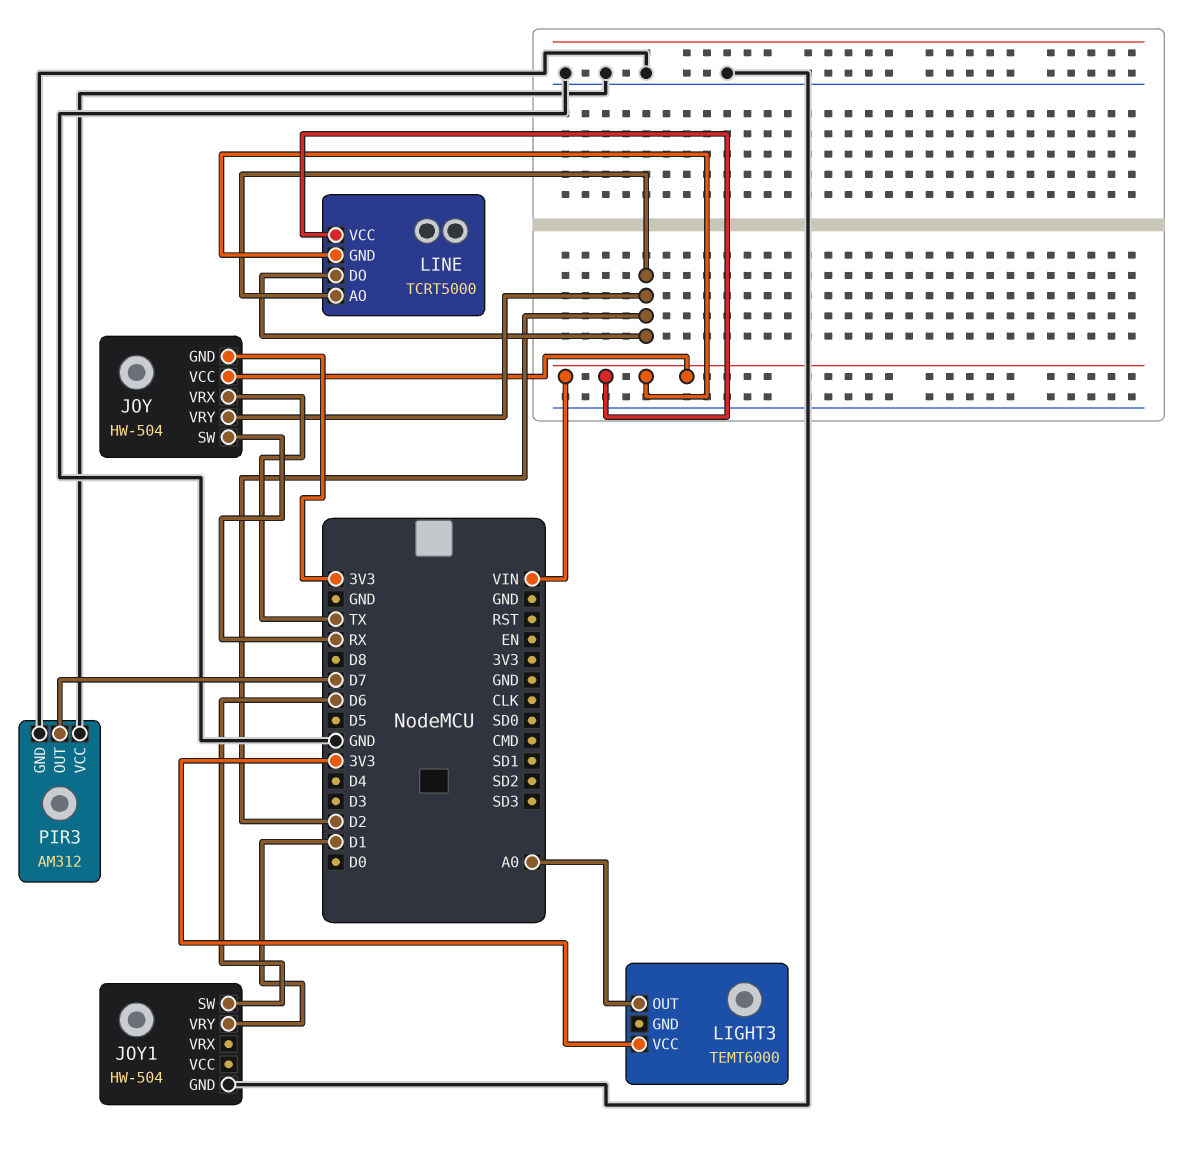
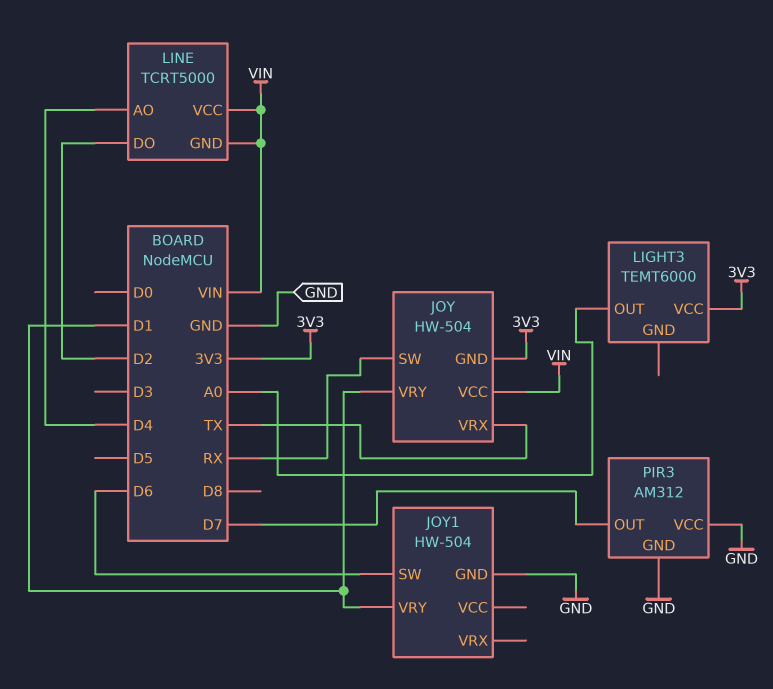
JOY pin VRY: D2 -> D1
LINE pin AO: D2 -> D4

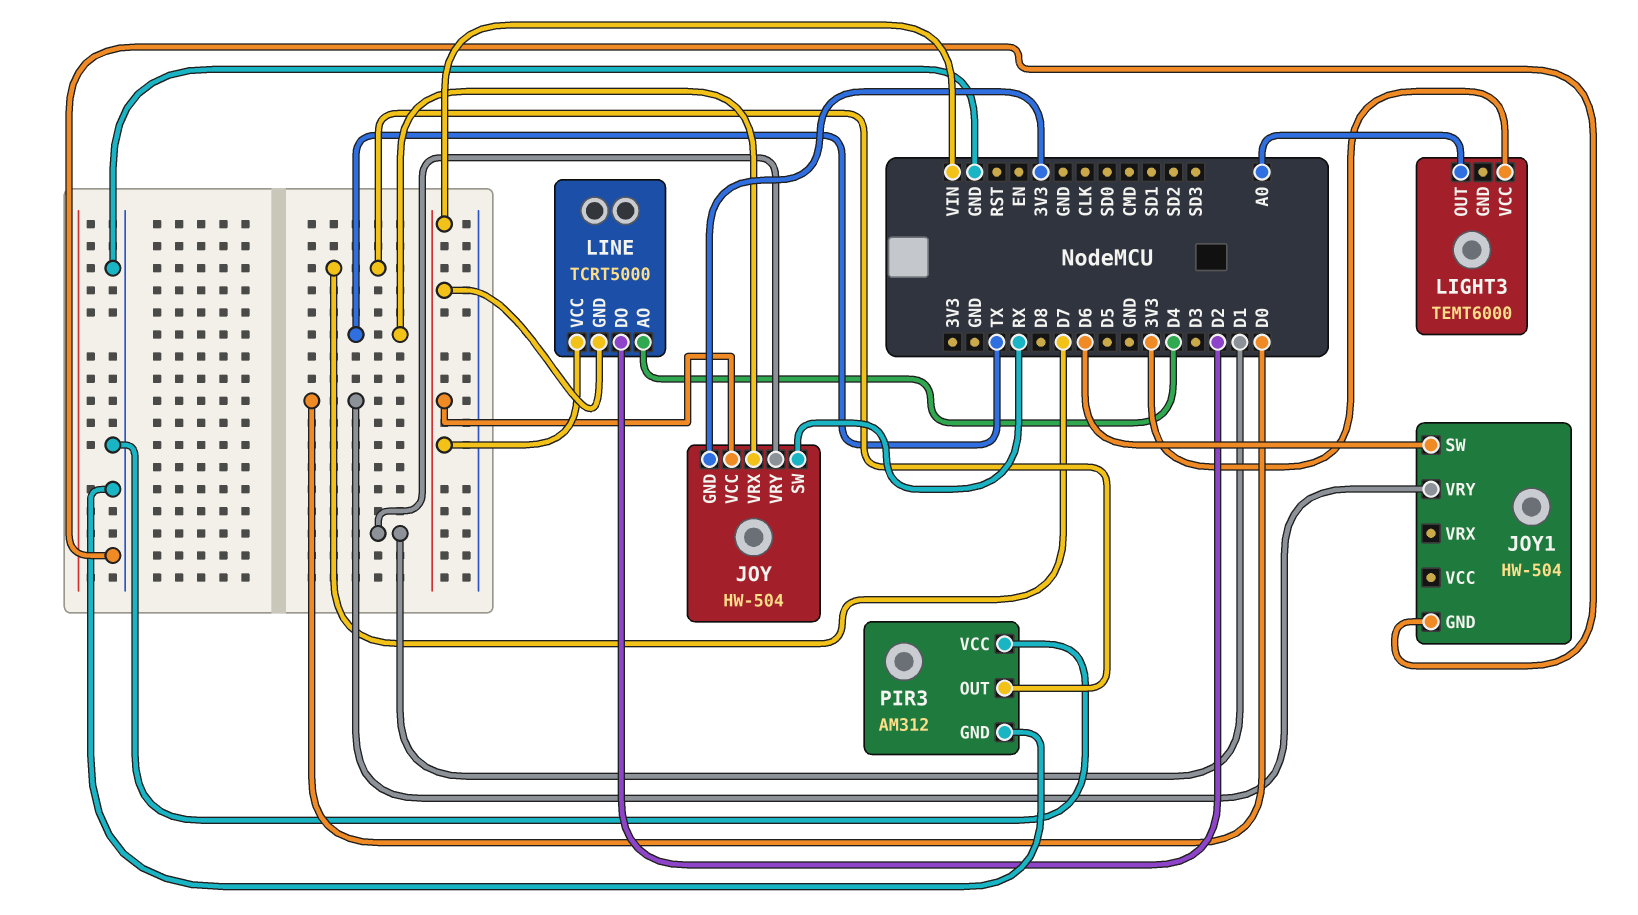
JOY1 pin VRY: D1 -> D0

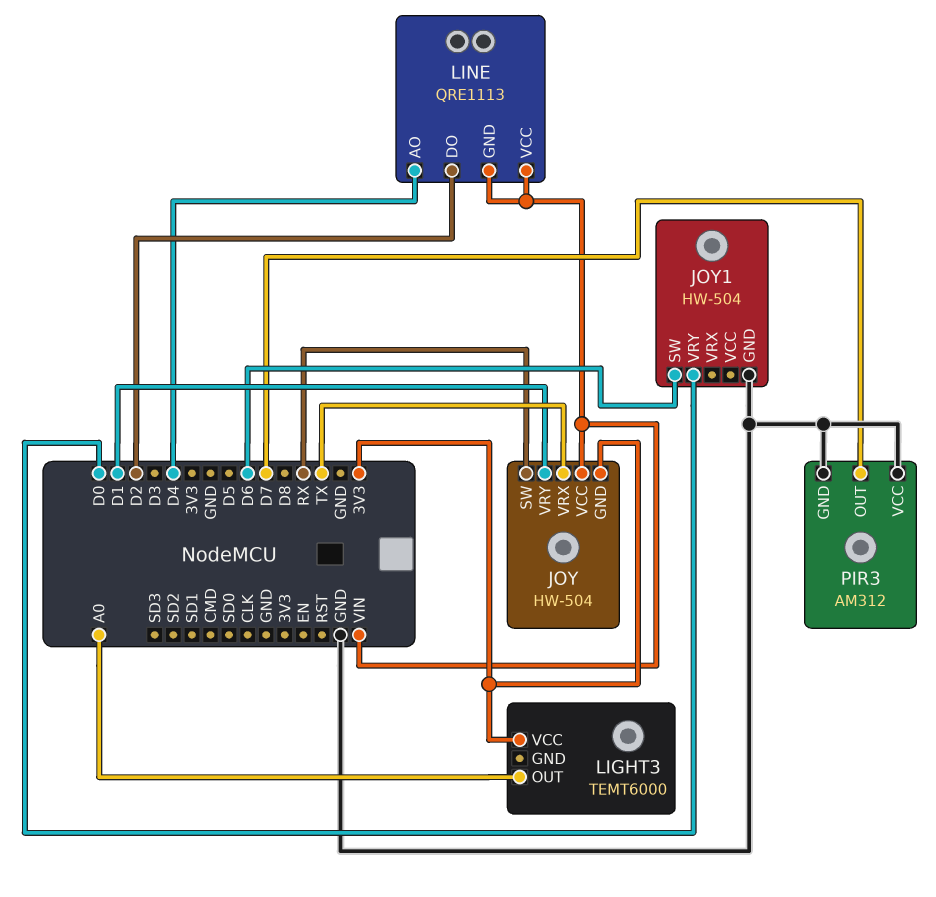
LINE: TCRT5000 -> QRE1113

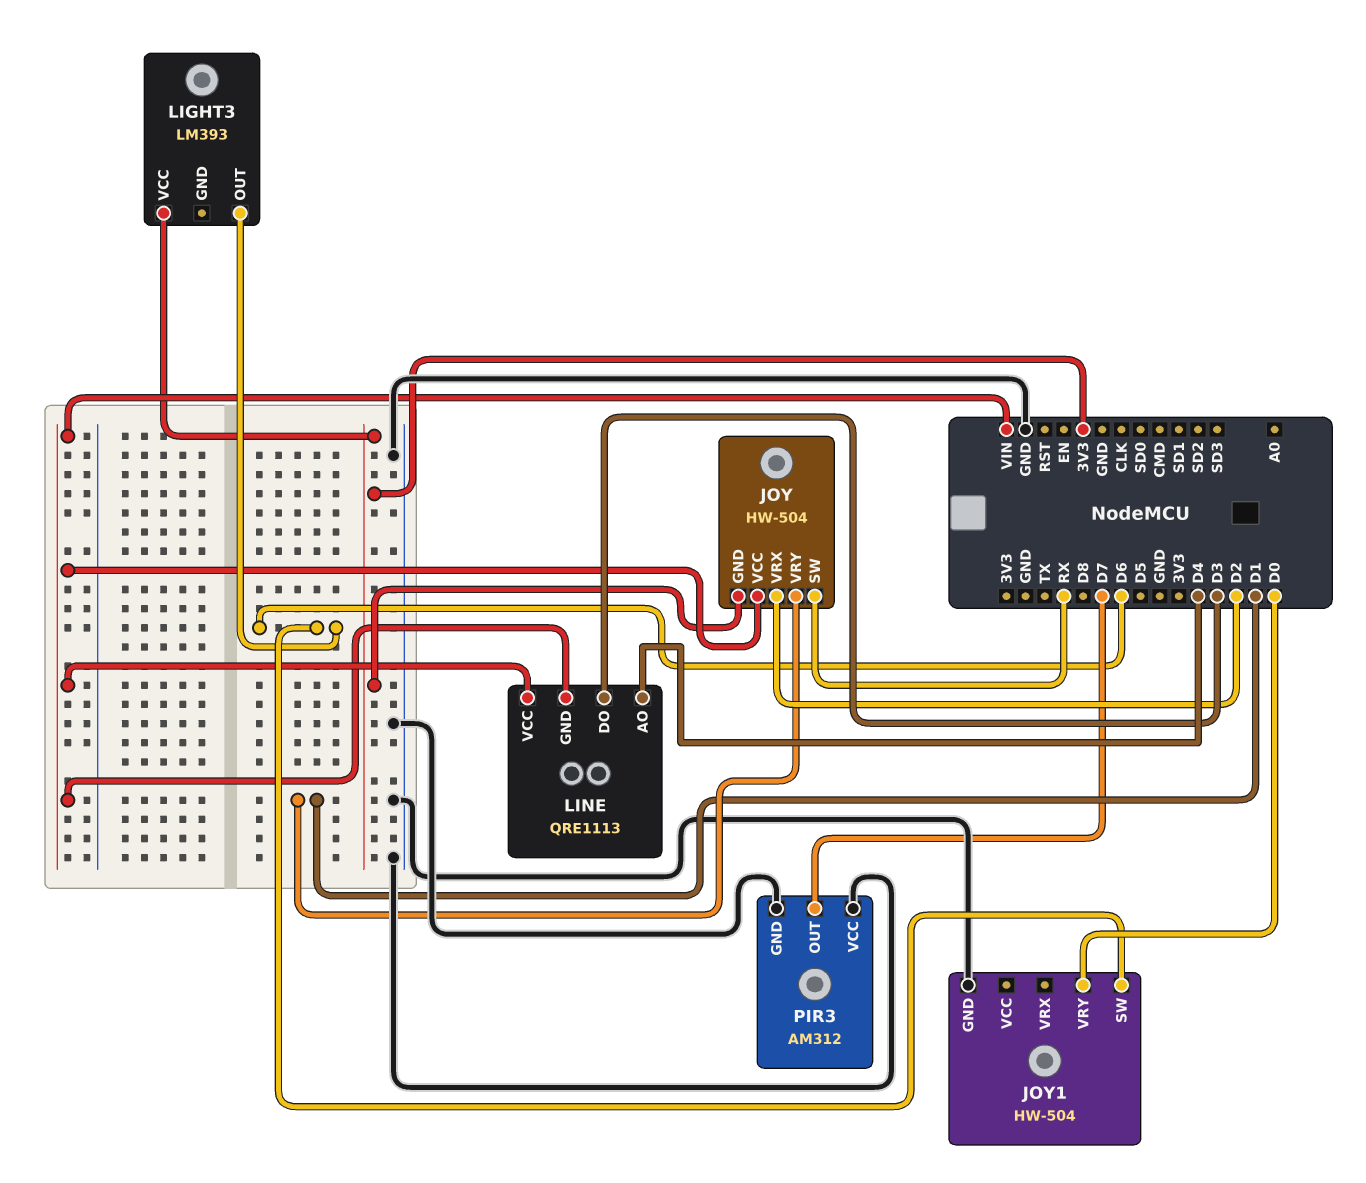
JOY pin VRX: TX -> D2
LIGHT3: TEMT6000 -> LM393
LIGHT3 pin OUT: A0 -> D6
LINE pin DO: D2 -> D3

